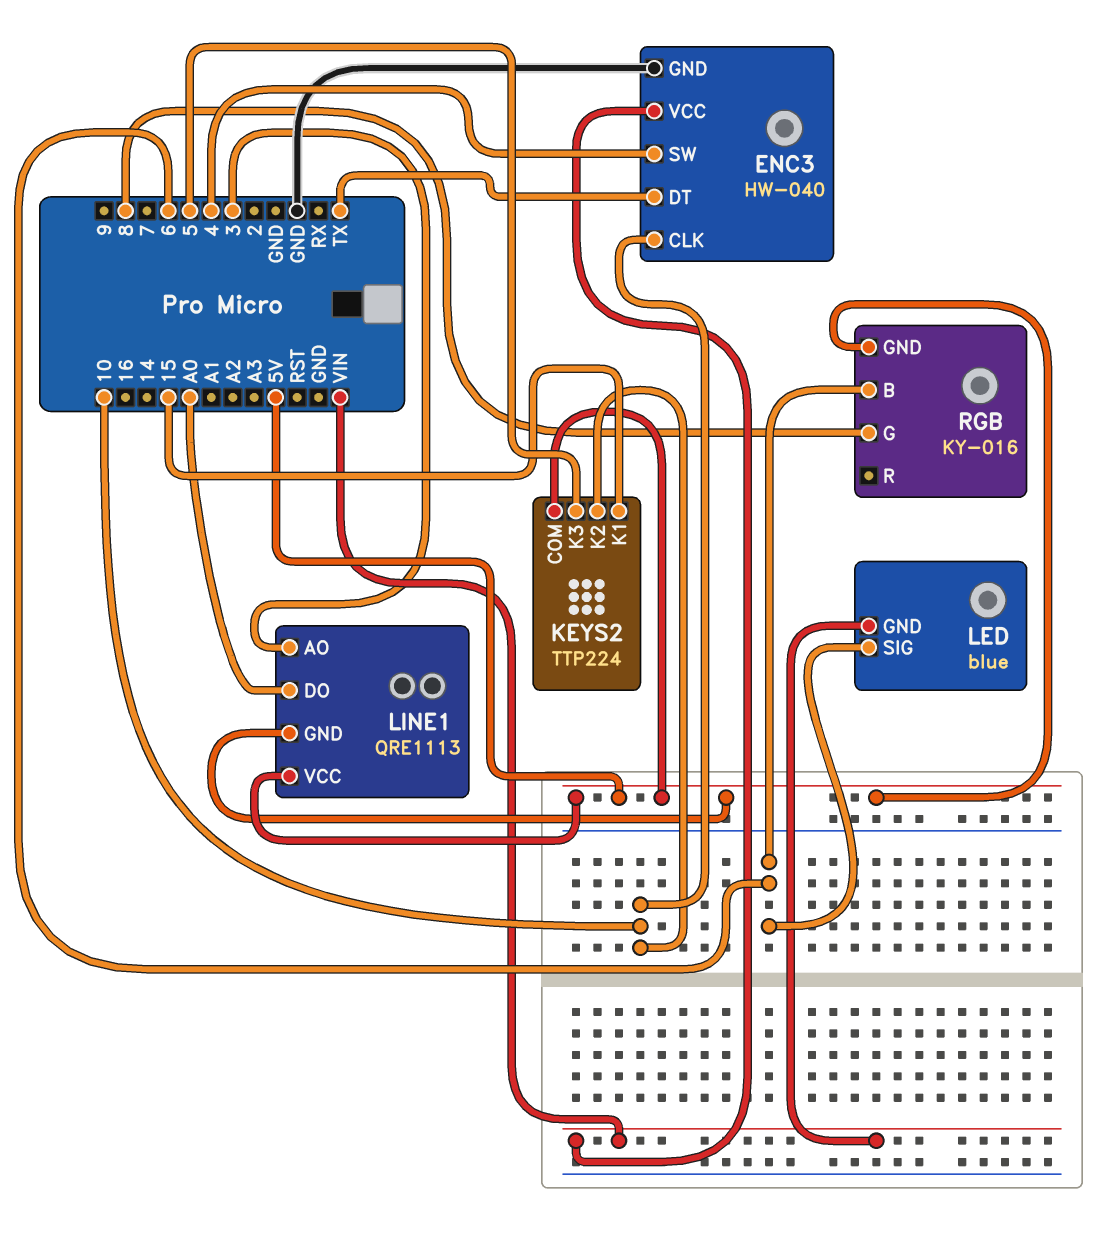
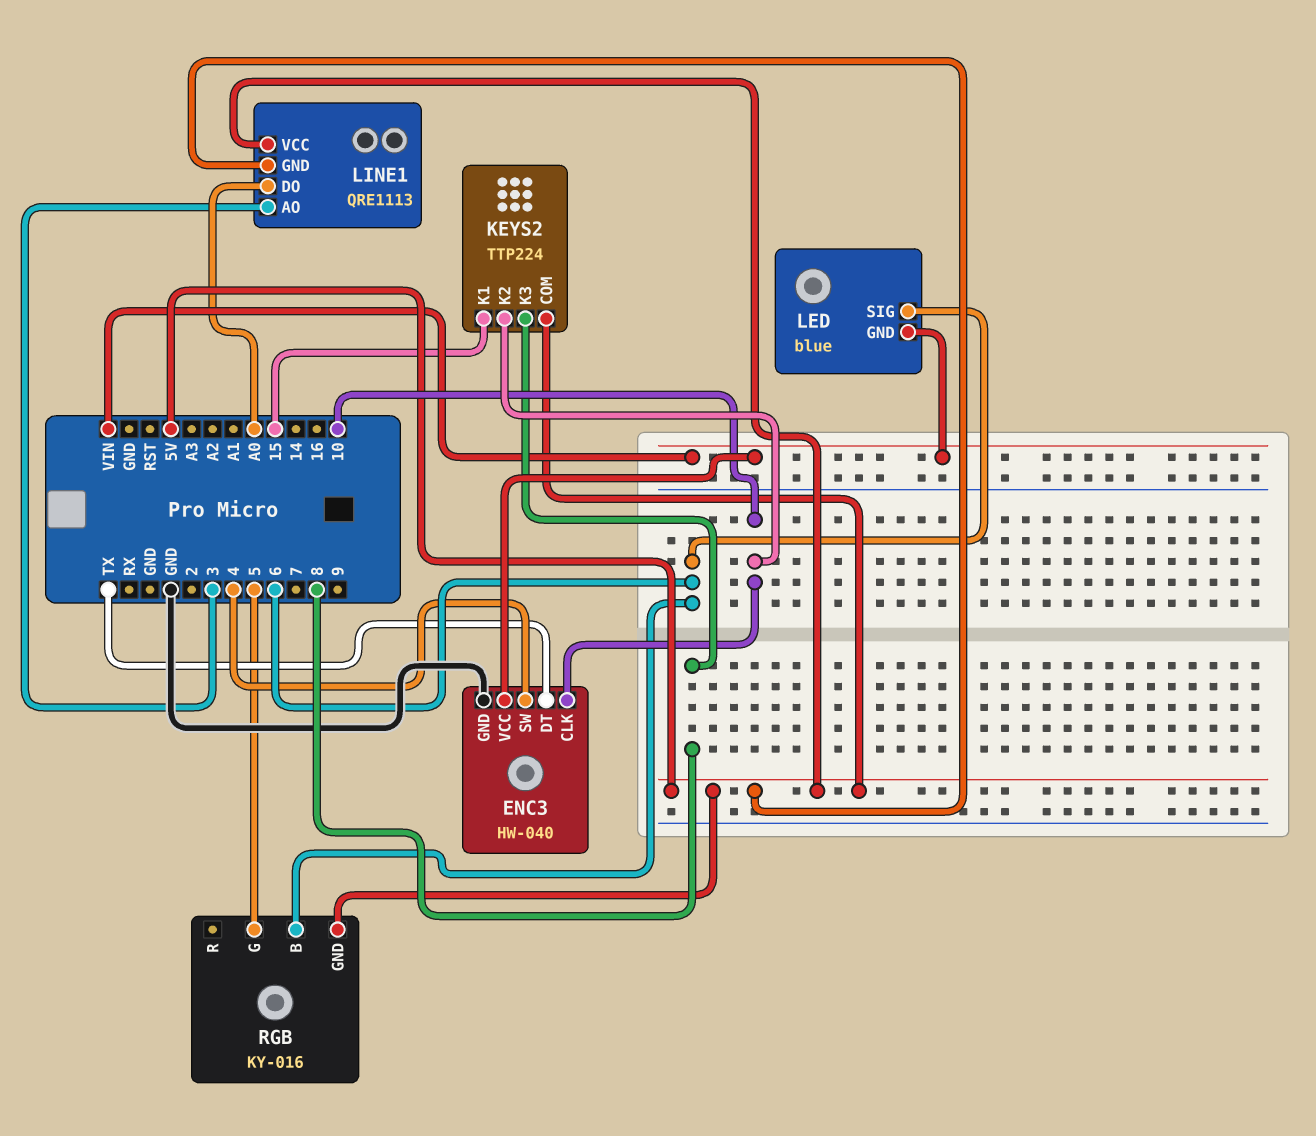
KEYS2 pin K3: 5 -> 8
RGB pin G: 8 -> 5

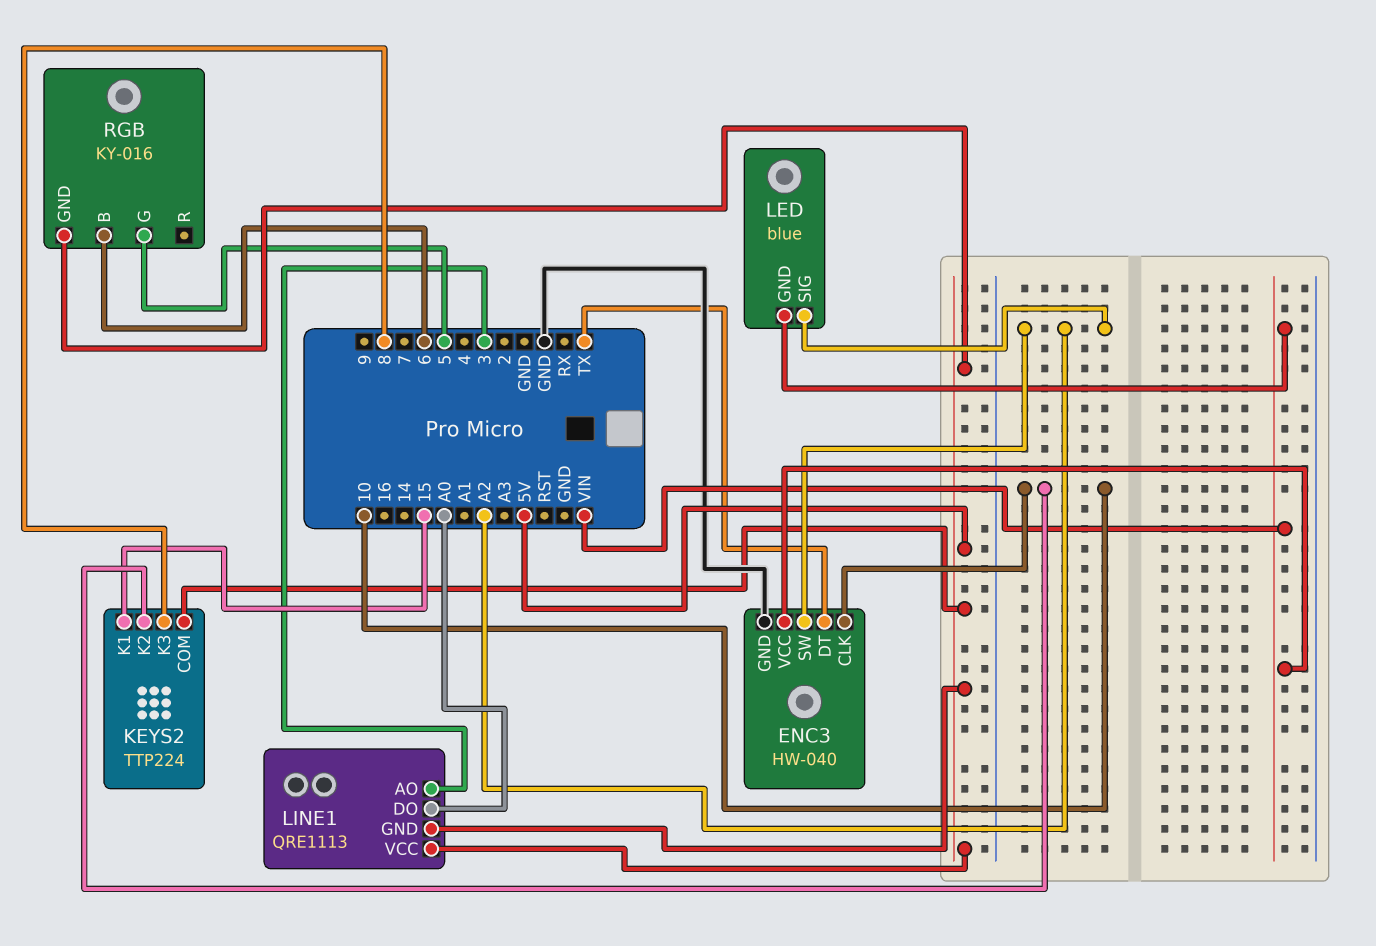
ENC3 pin SW: 4 -> A2
LED pin SIG: 6 -> A2

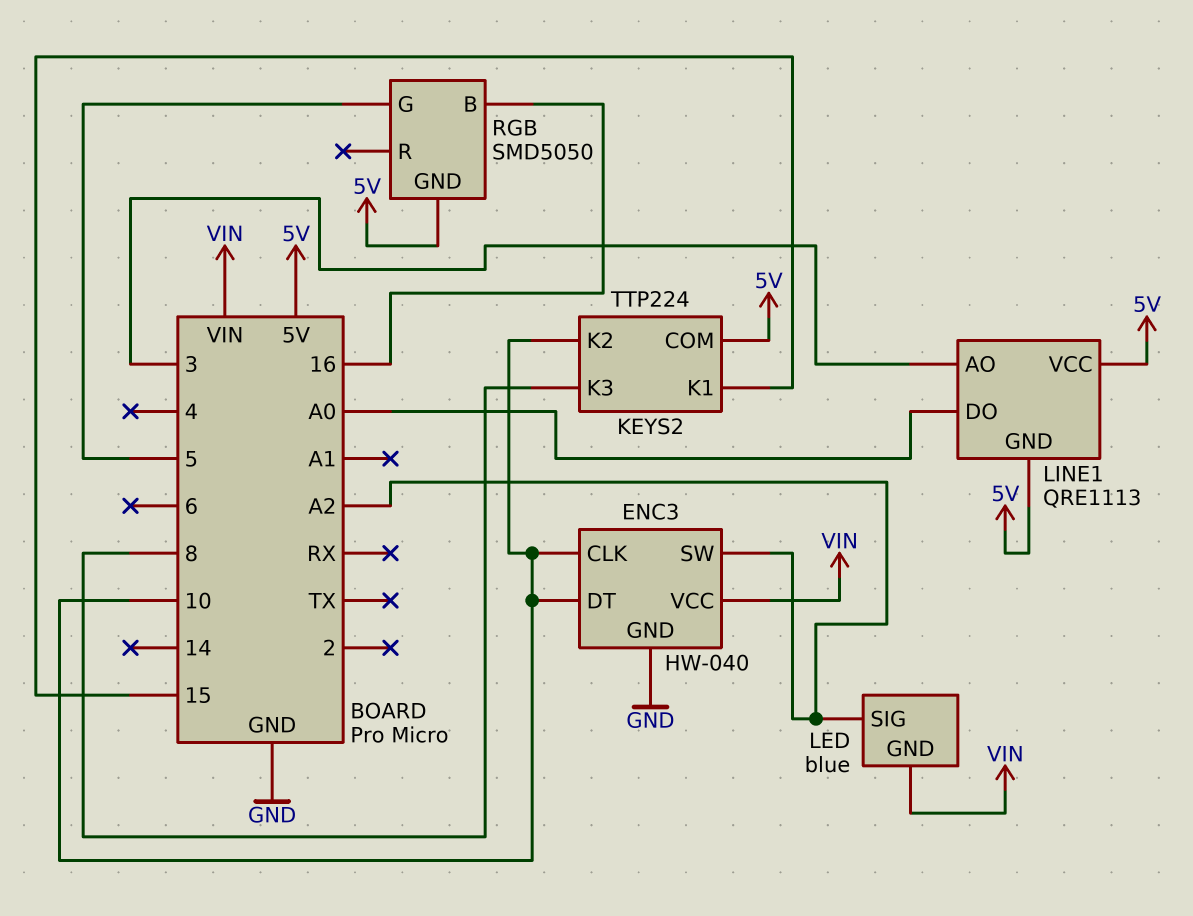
ENC3 pin DT: TX -> 10
RGB: KY-016 -> SMD5050
RGB pin B: 6 -> 16

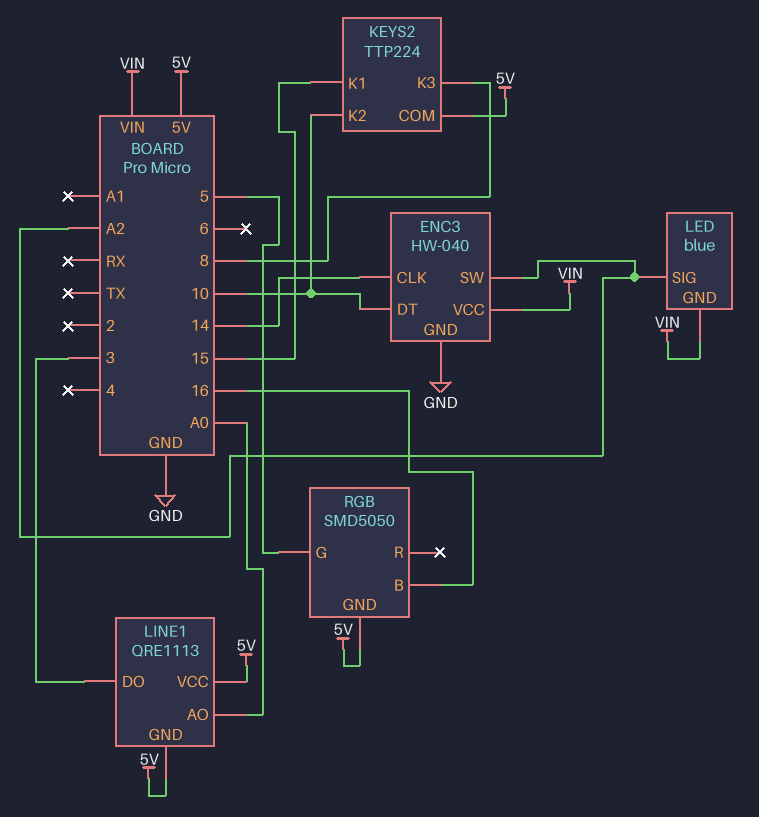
ENC3 pin CLK: 10 -> 14
LINE1 pin AO: 3 -> A0
LINE1 pin DO: A0 -> 3

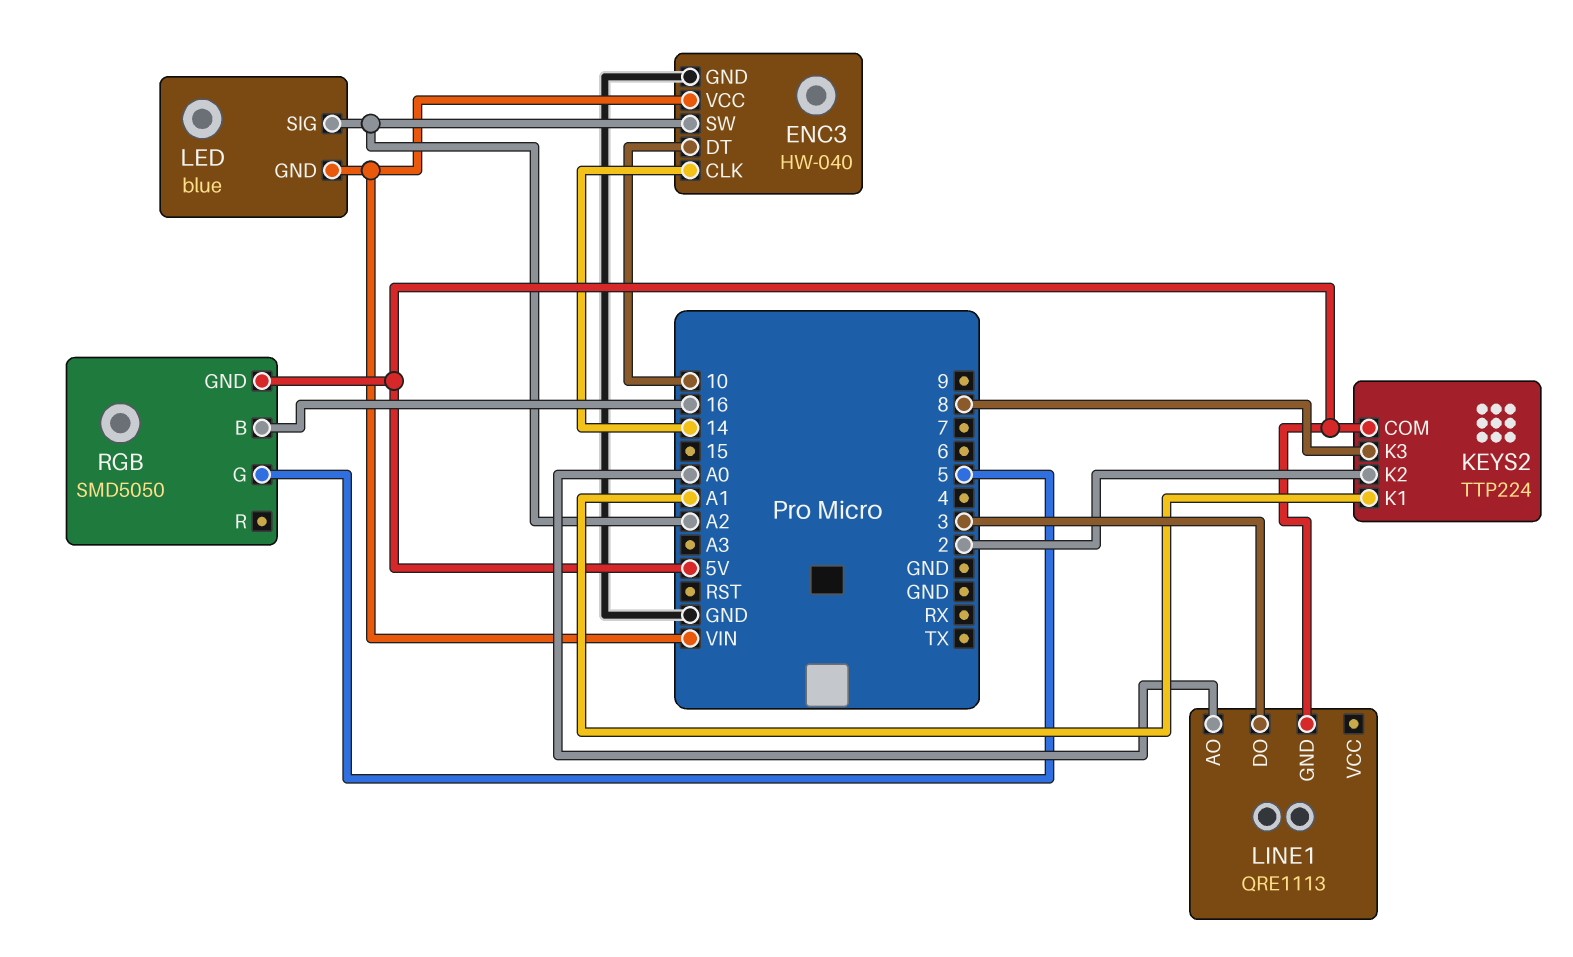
KEYS2 pin K1: 15 -> A1
KEYS2 pin K2: 10 -> 2
LINE1 pin VCC: 5V -> none

